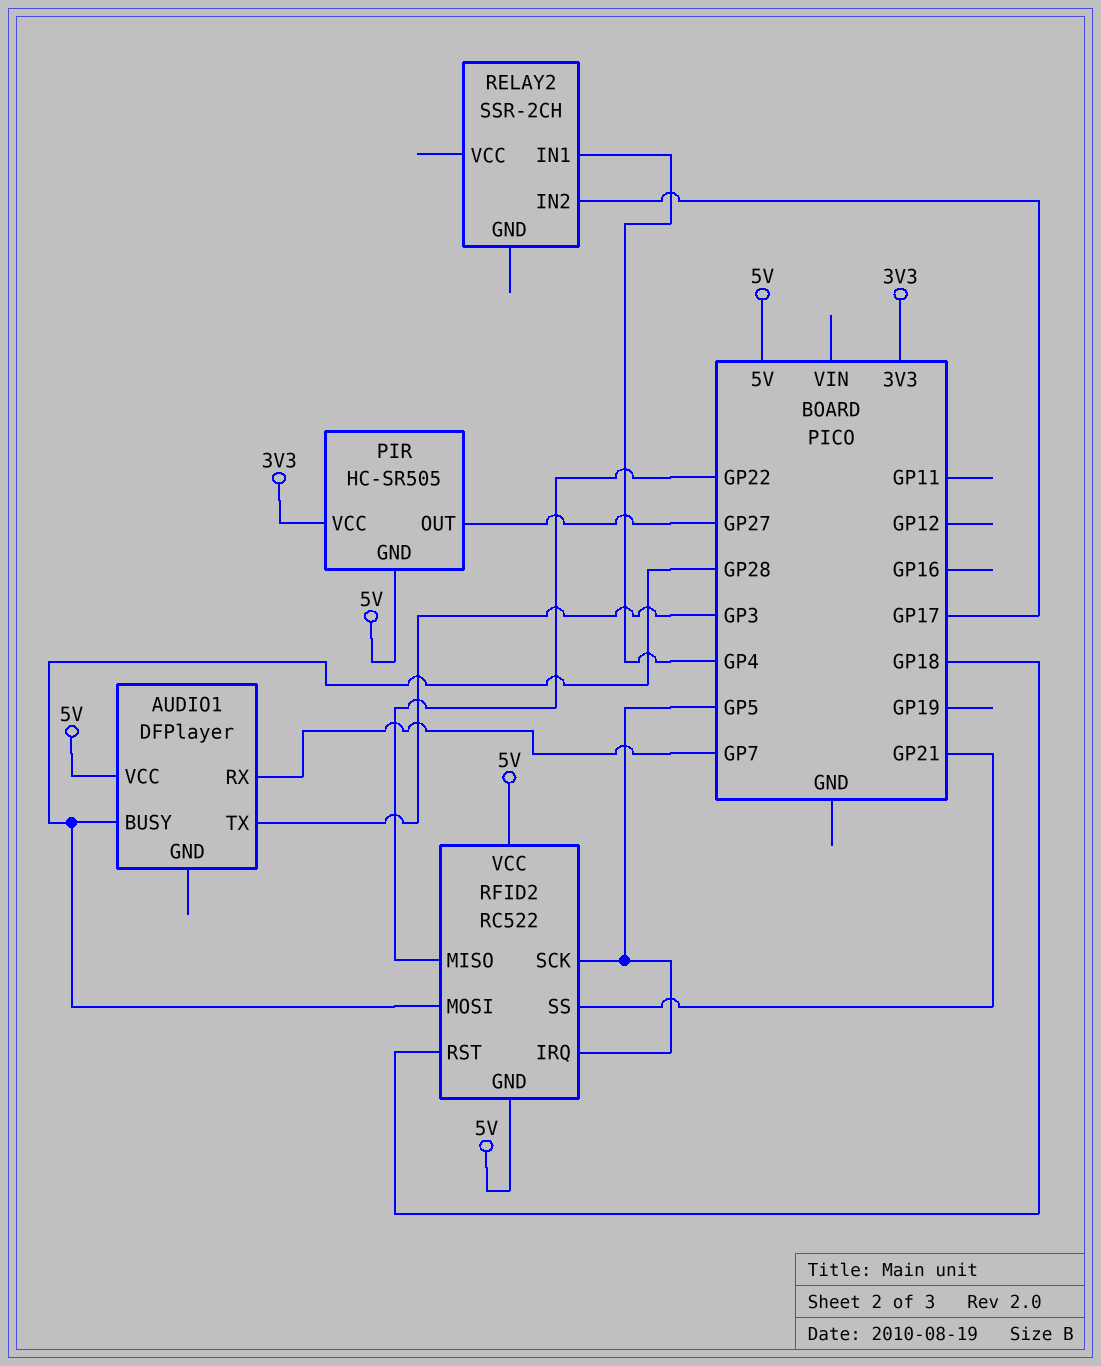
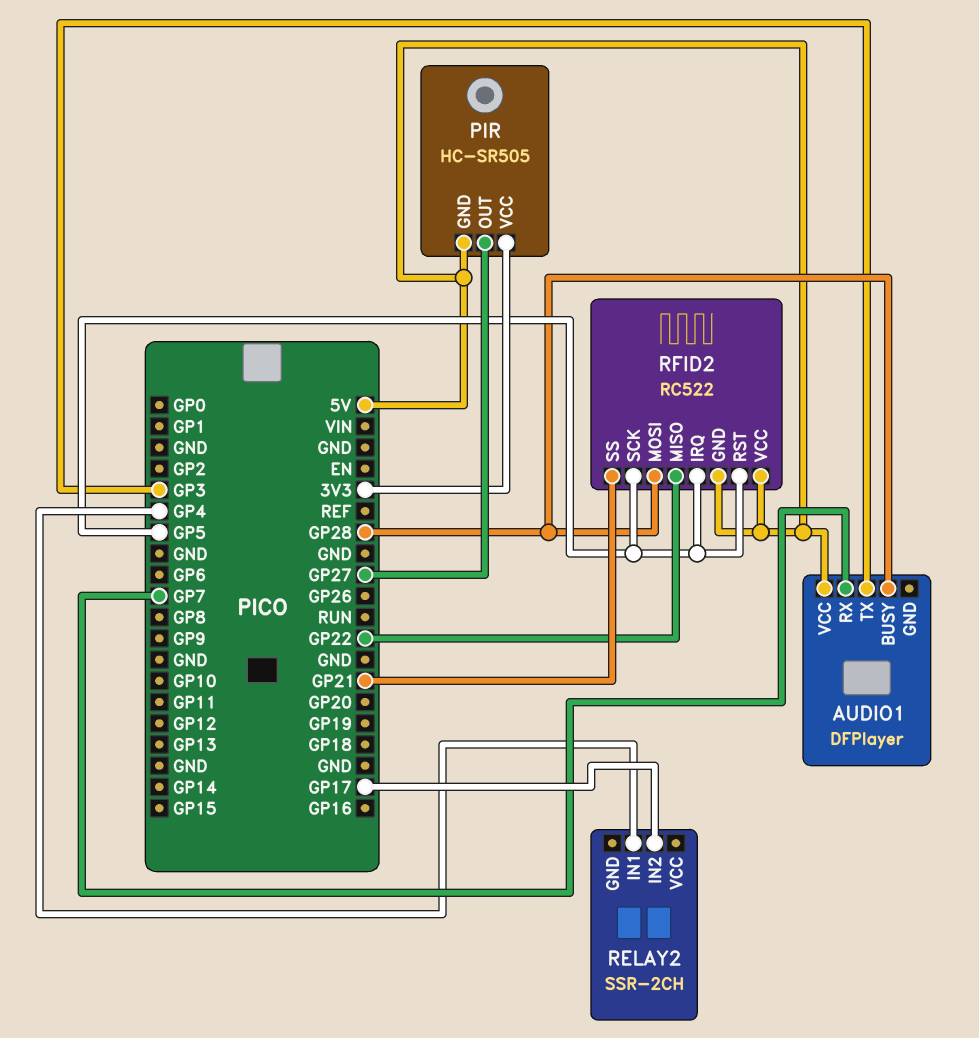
RFID2 pin RST: GP18 -> GP5

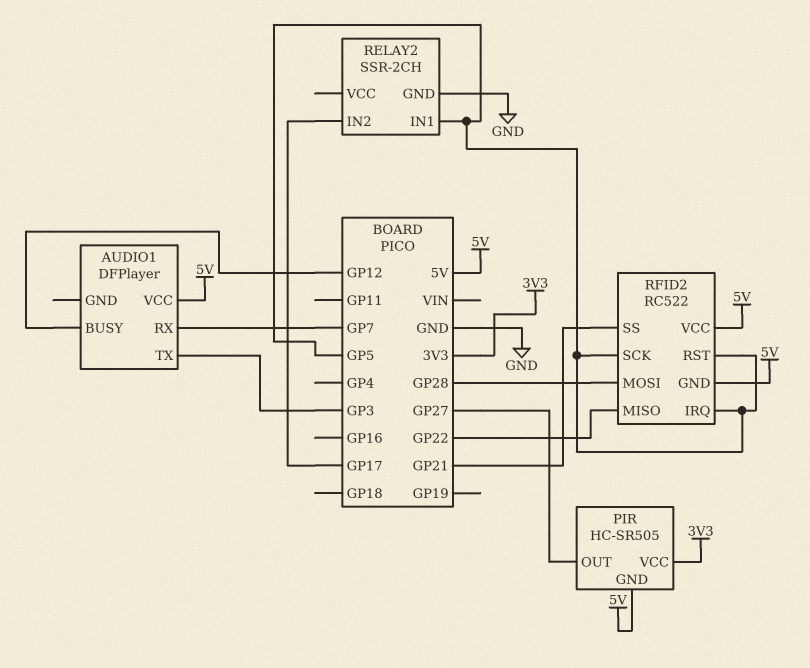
AUDIO1 pin BUSY: GP28 -> GP12
RELAY2 pin GND: none -> GND
RELAY2 pin IN1: GP4 -> GP5

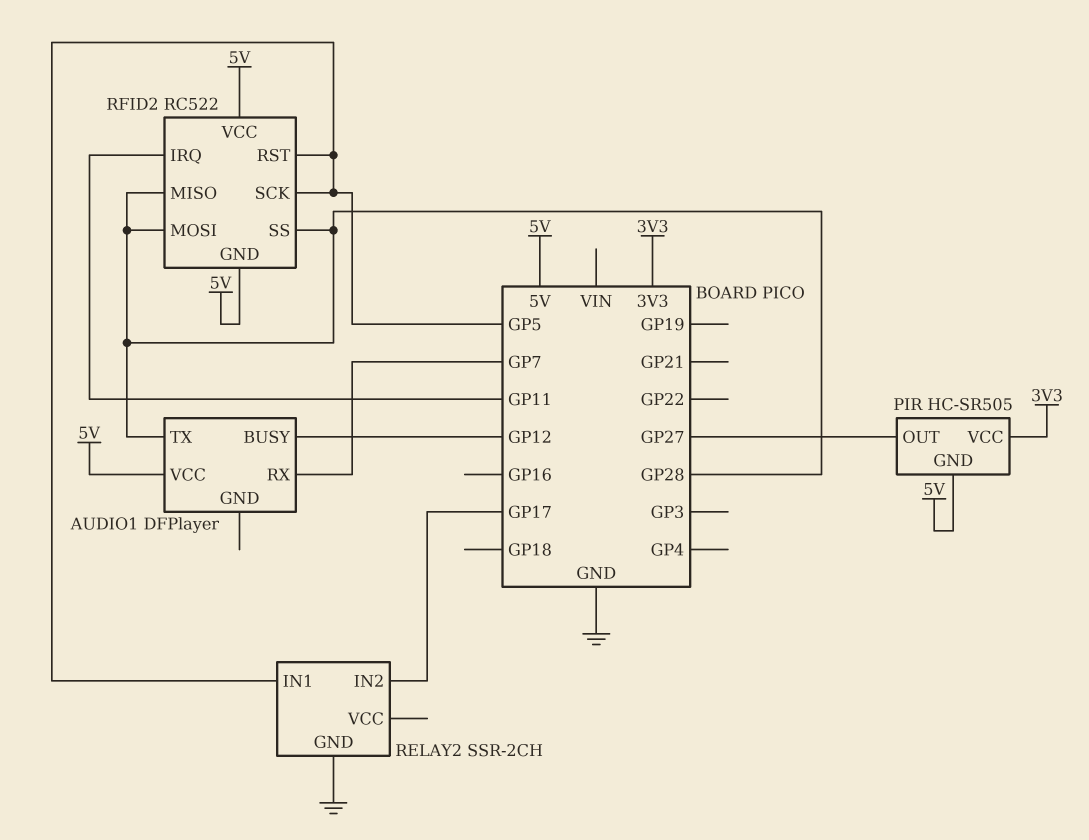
AUDIO1 pin TX: GP3 -> GP28
RFID2 pin IRQ: GP5 -> GP11
RFID2 pin MISO: GP22 -> GP28
RFID2 pin SS: GP21 -> GP28

